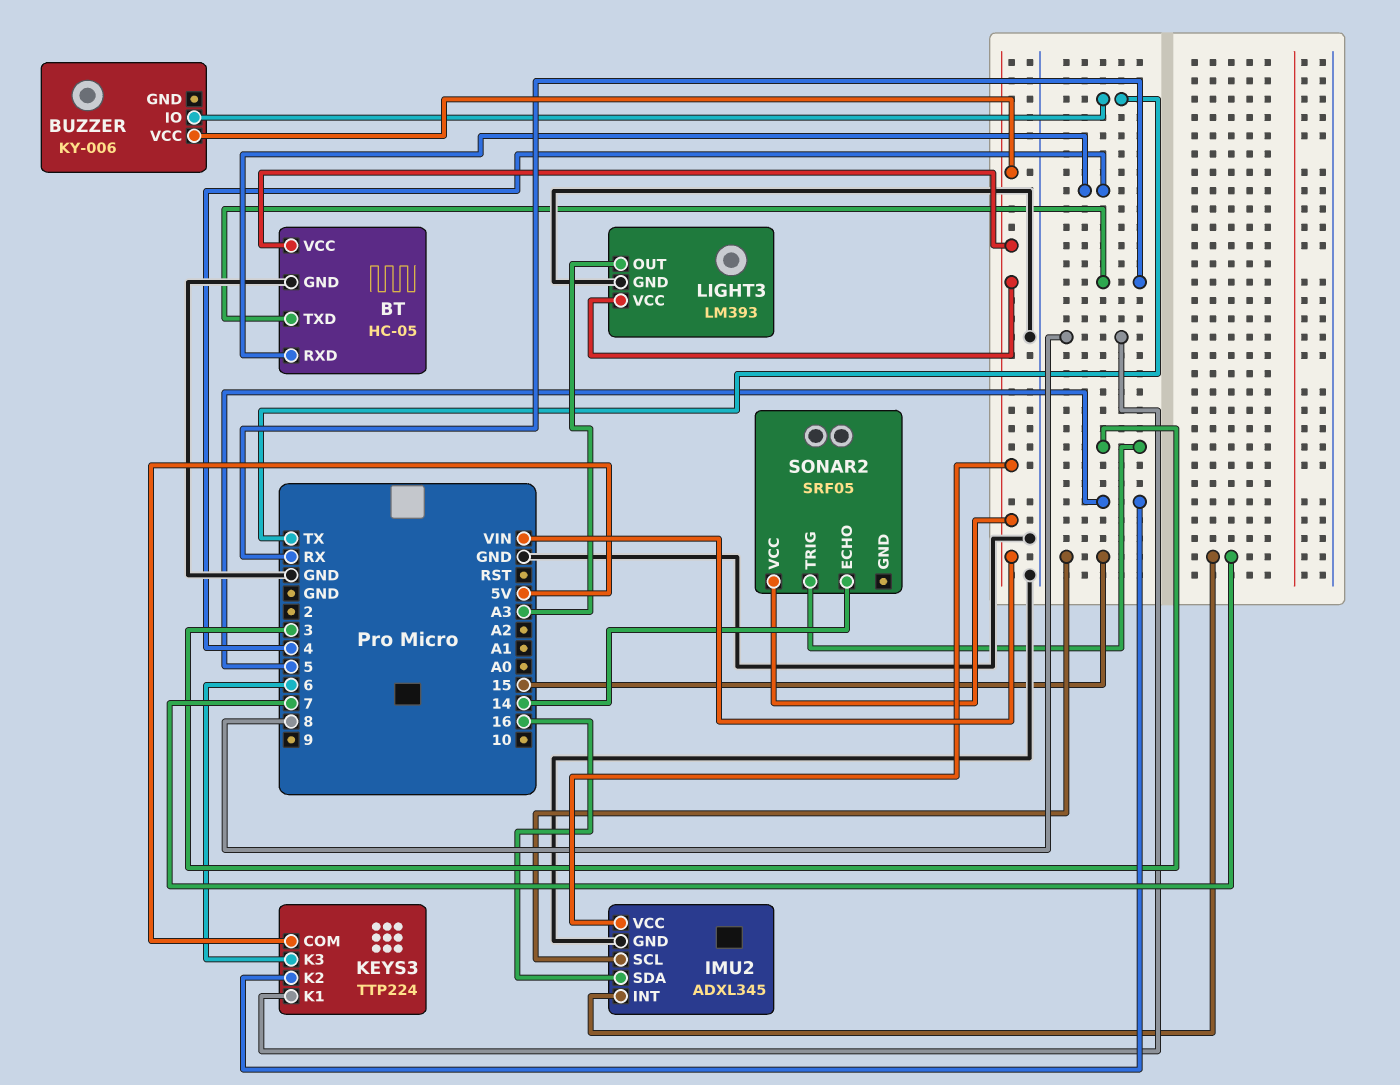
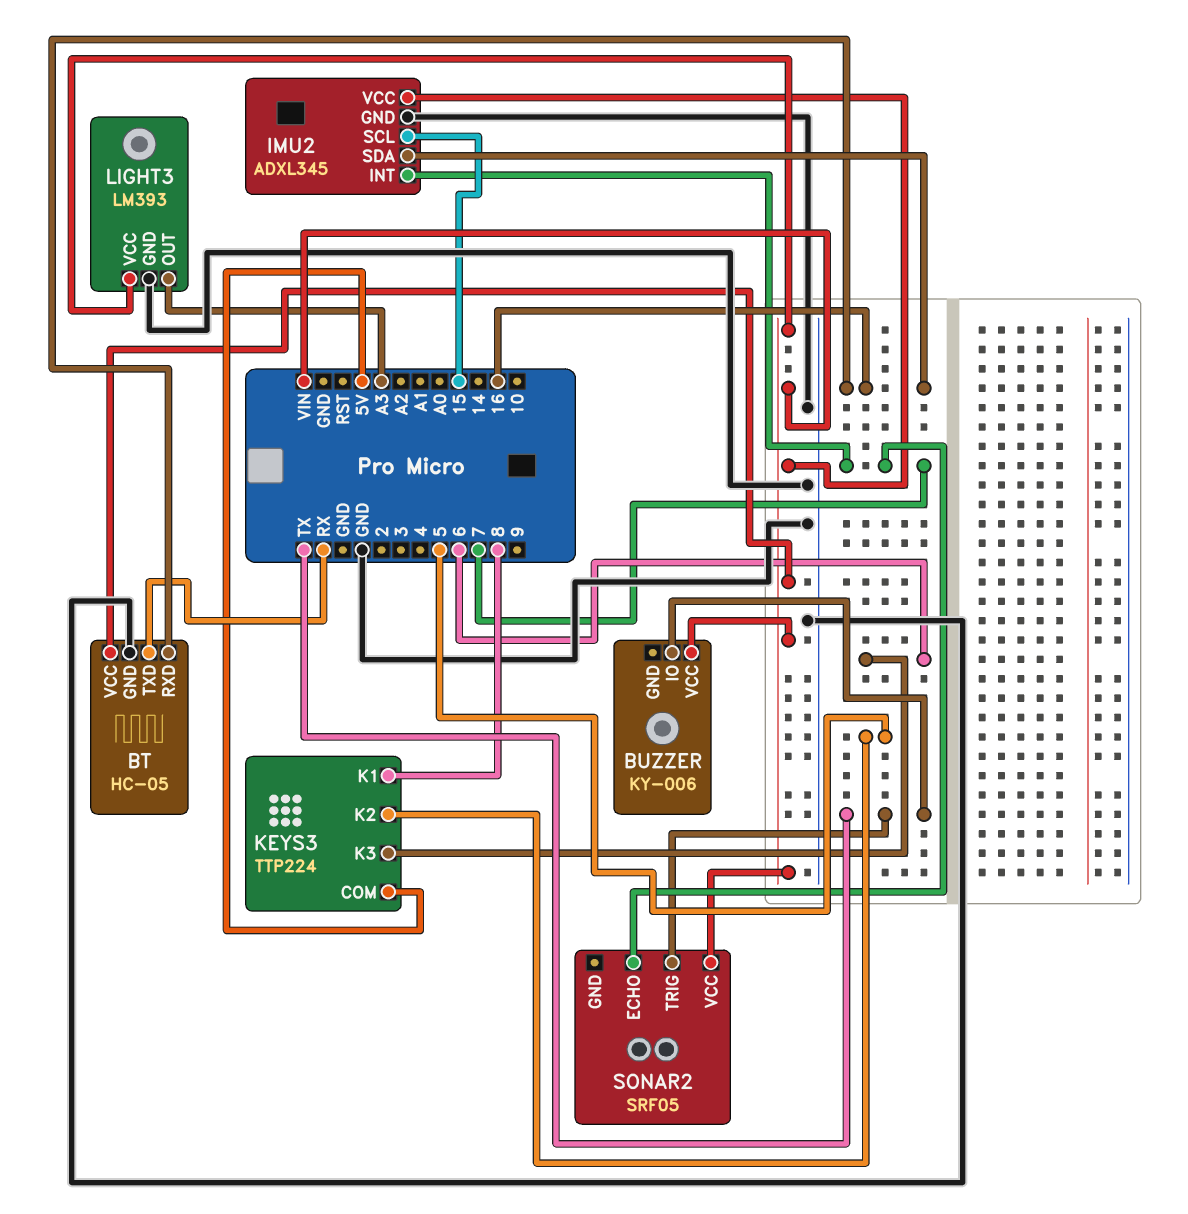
BT pin RXD: 4 -> 16
SONAR2 pin ECHO: 14 -> 7
SONAR2 pin TRIG: 3 -> TX

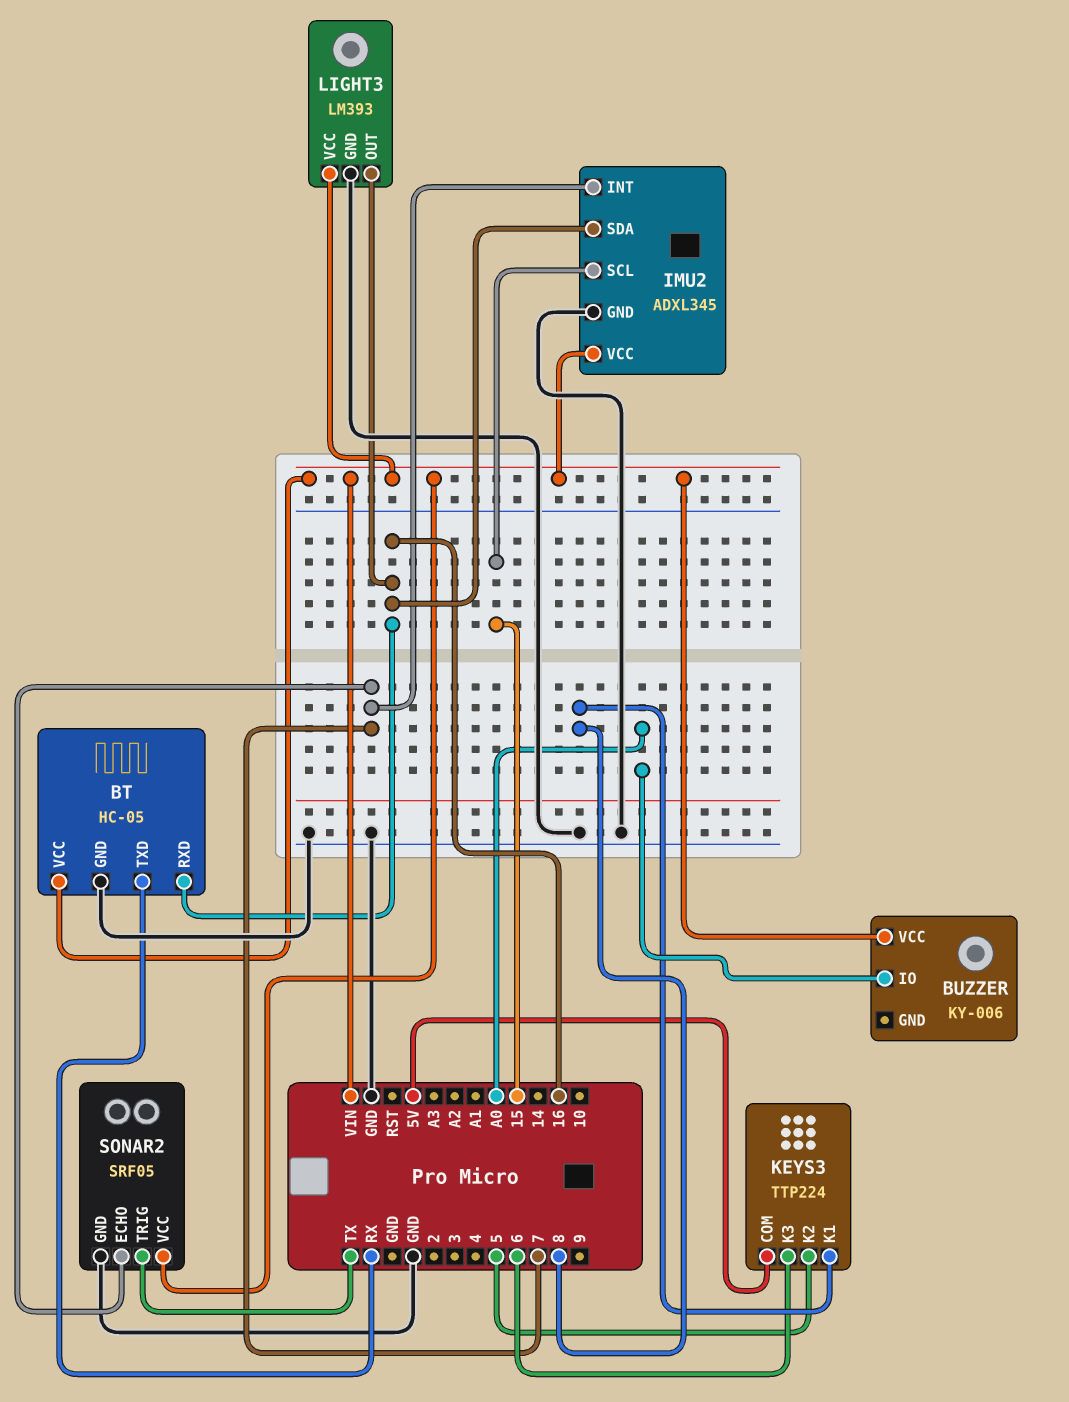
BUZZER pin IO: TX -> A0
LIGHT3 pin OUT: A3 -> 16
SONAR2 pin GND: none -> GND

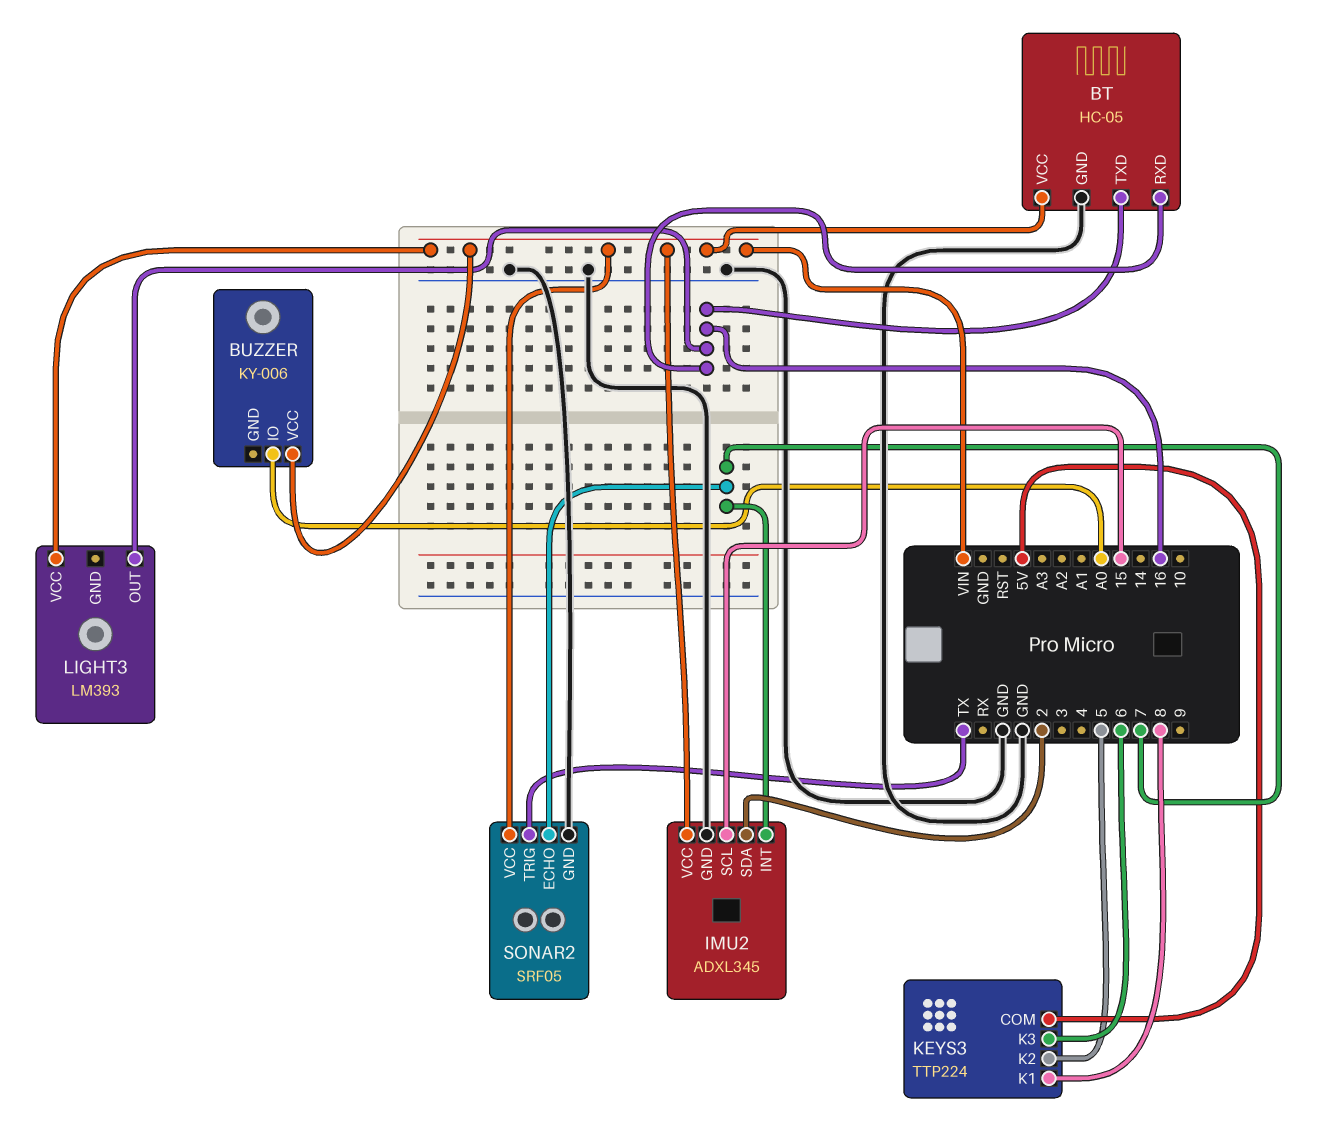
BT pin TXD: RX -> 16
IMU2 pin SDA: 16 -> 2
LIGHT3 pin GND: GND -> none

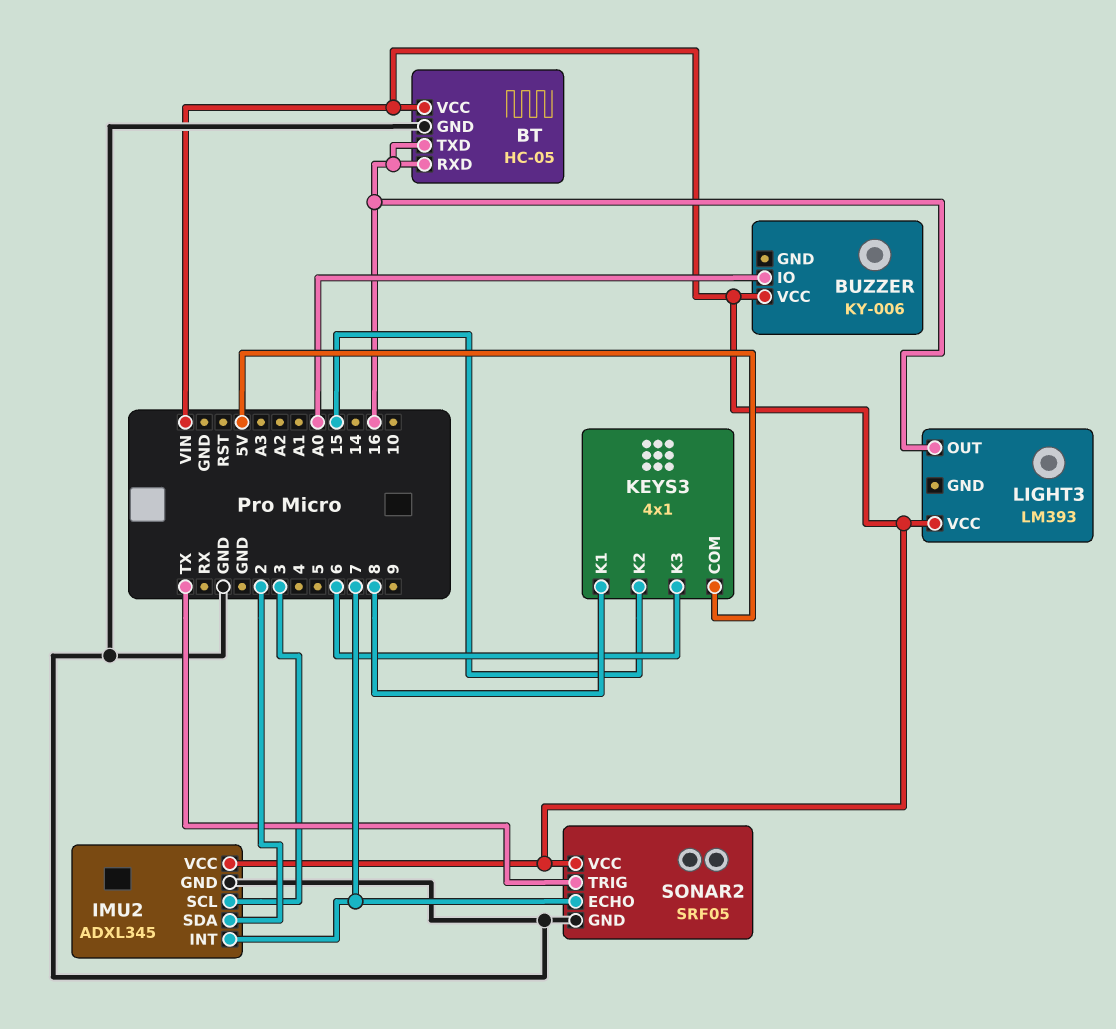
IMU2 pin SCL: 15 -> 3
KEYS3: TTP224 -> 4x1
KEYS3 pin K2: 5 -> 15

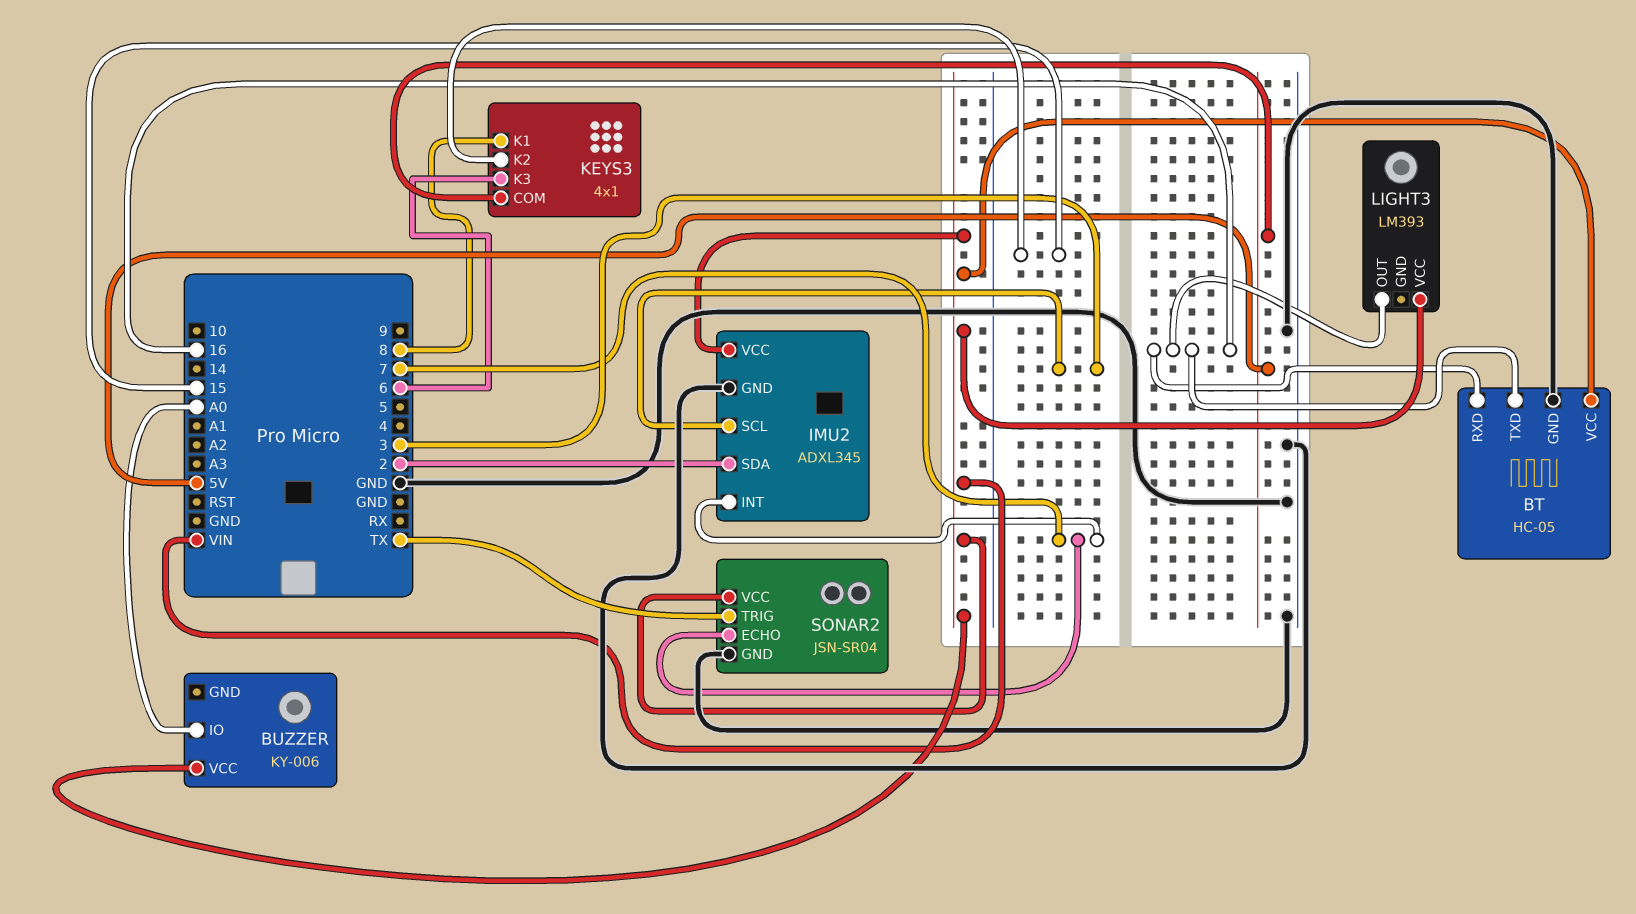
SONAR2: SRF05 -> JSN-SR04

